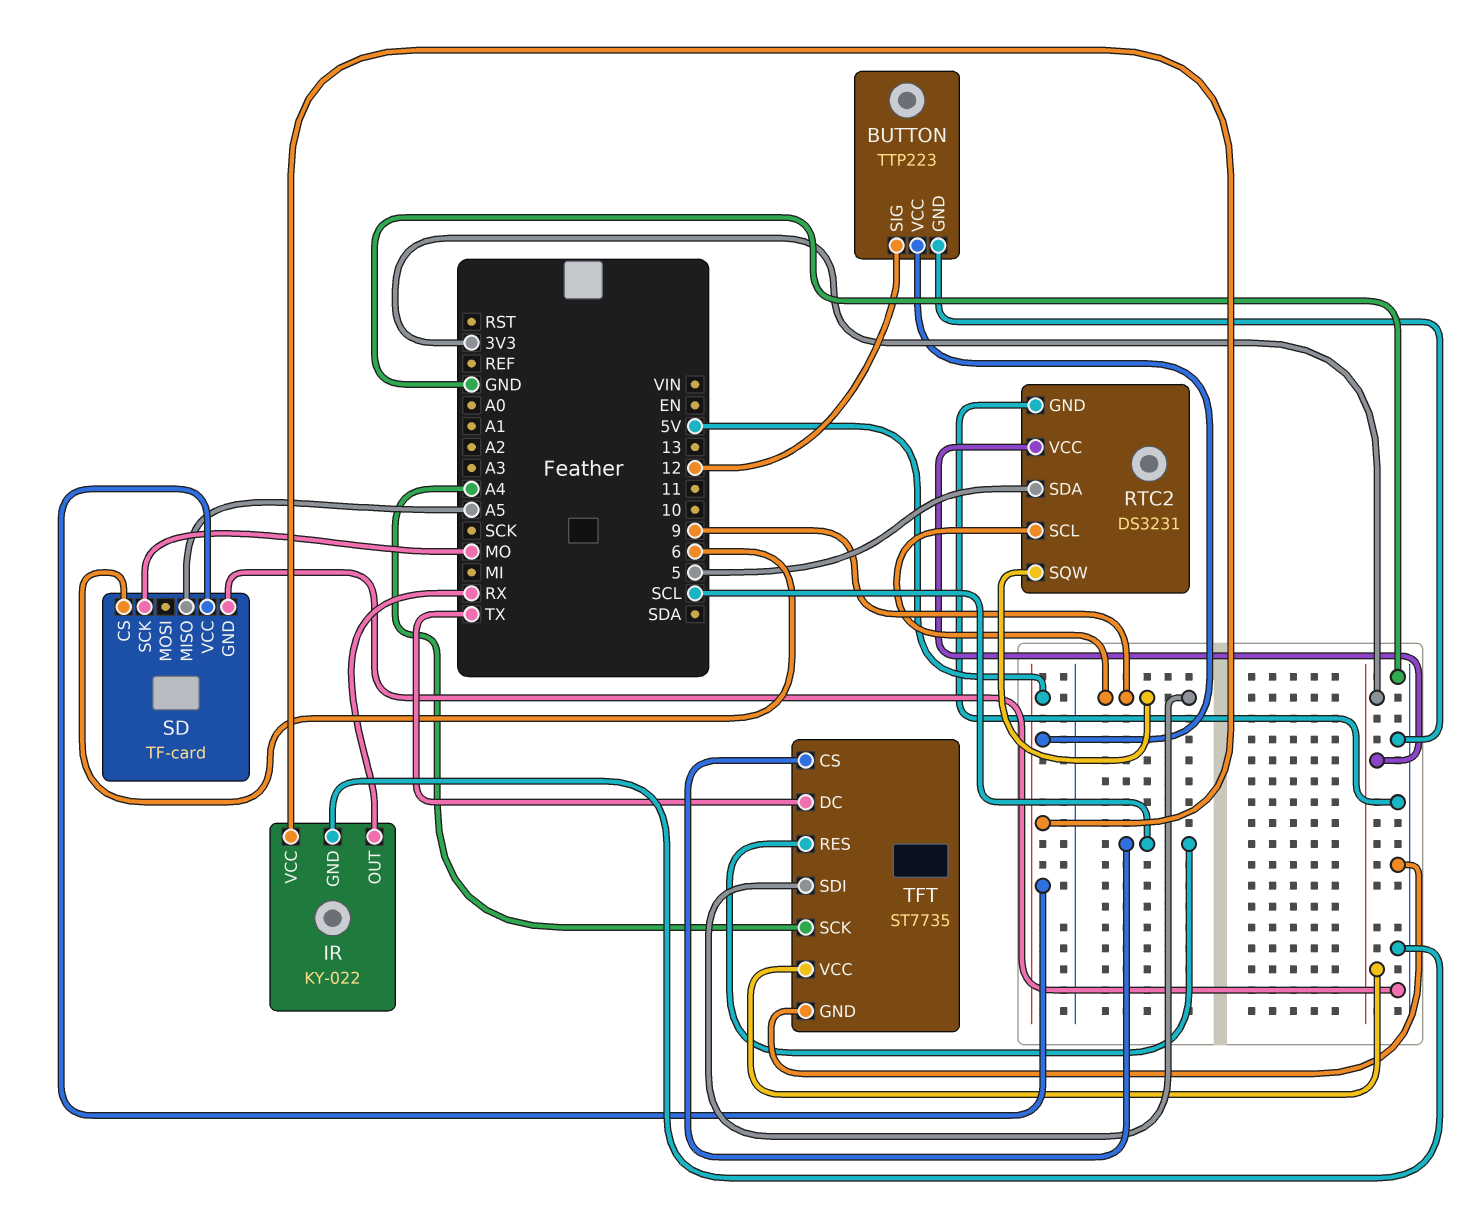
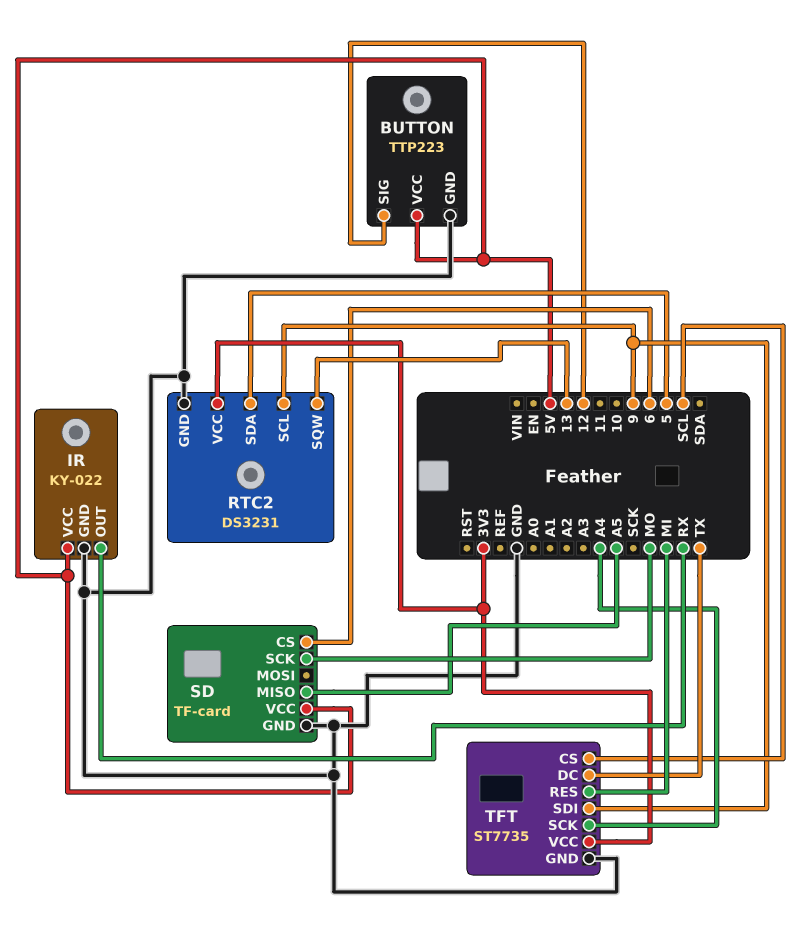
RTC2 pin SQW: 9 -> 13
TFT pin RES: SCL -> MI

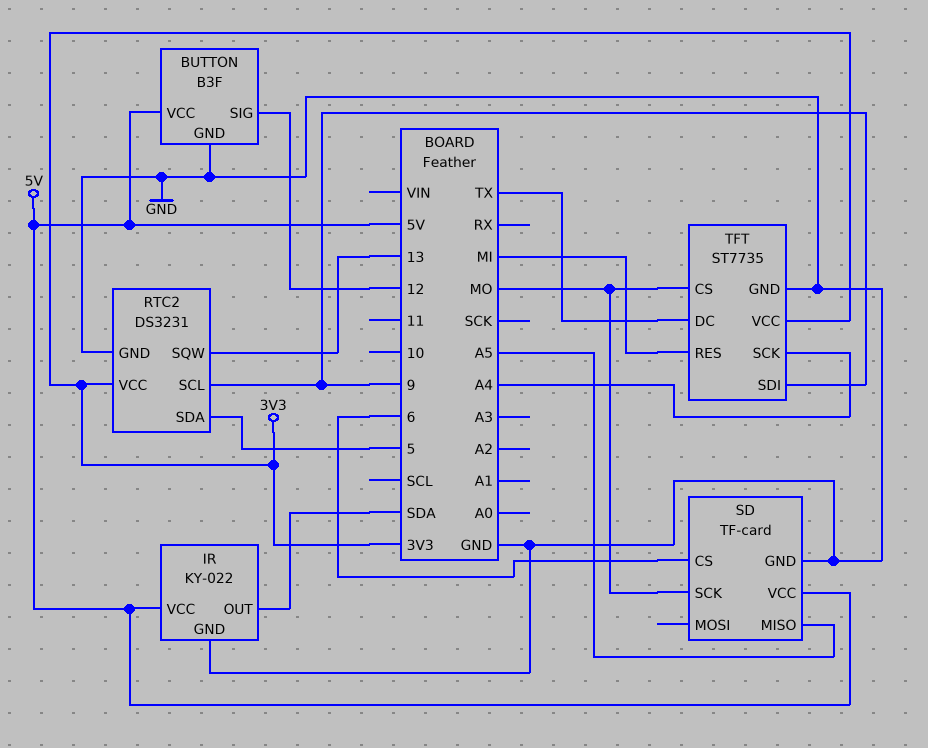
BUTTON: TTP223 -> B3F
IR pin OUT: RX -> SDA
TFT pin CS: SCL -> MO

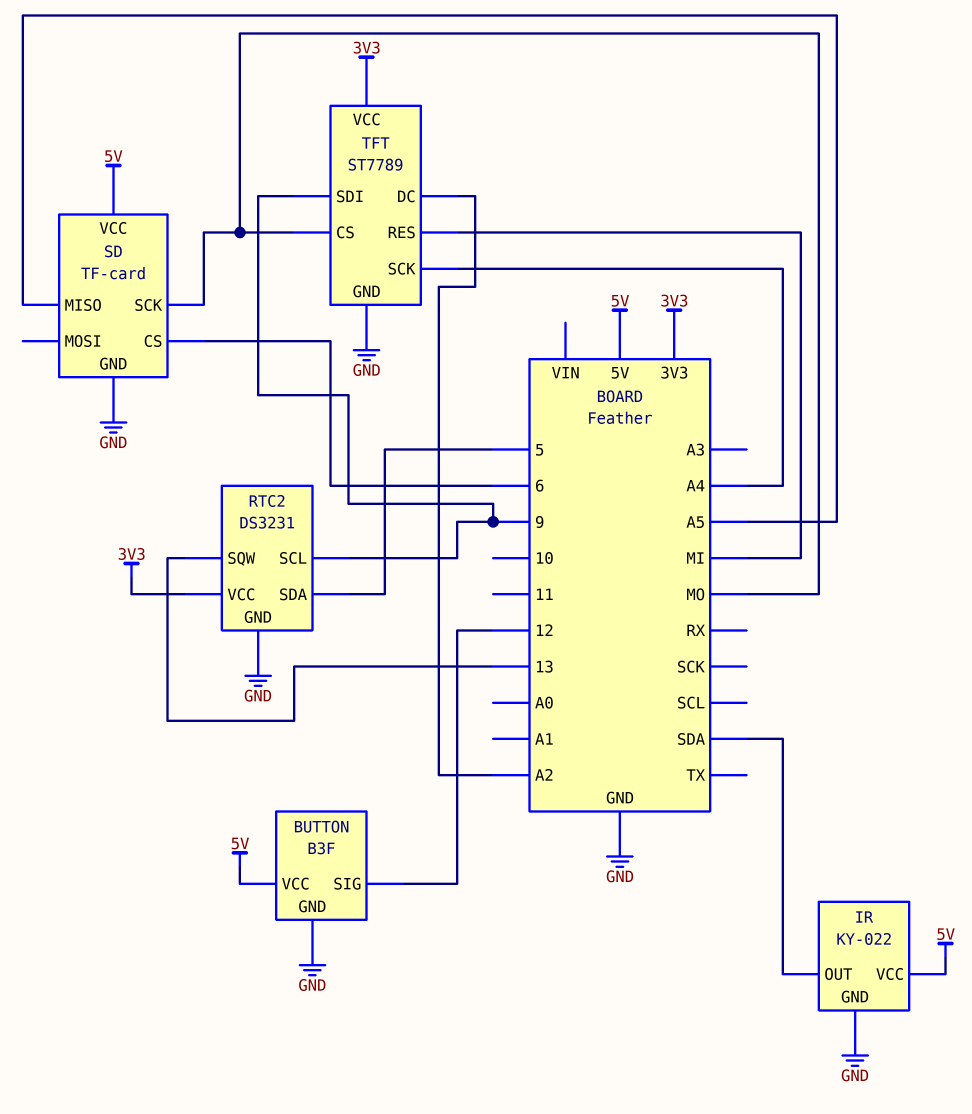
TFT: ST7735 -> ST7789
TFT pin DC: TX -> A2

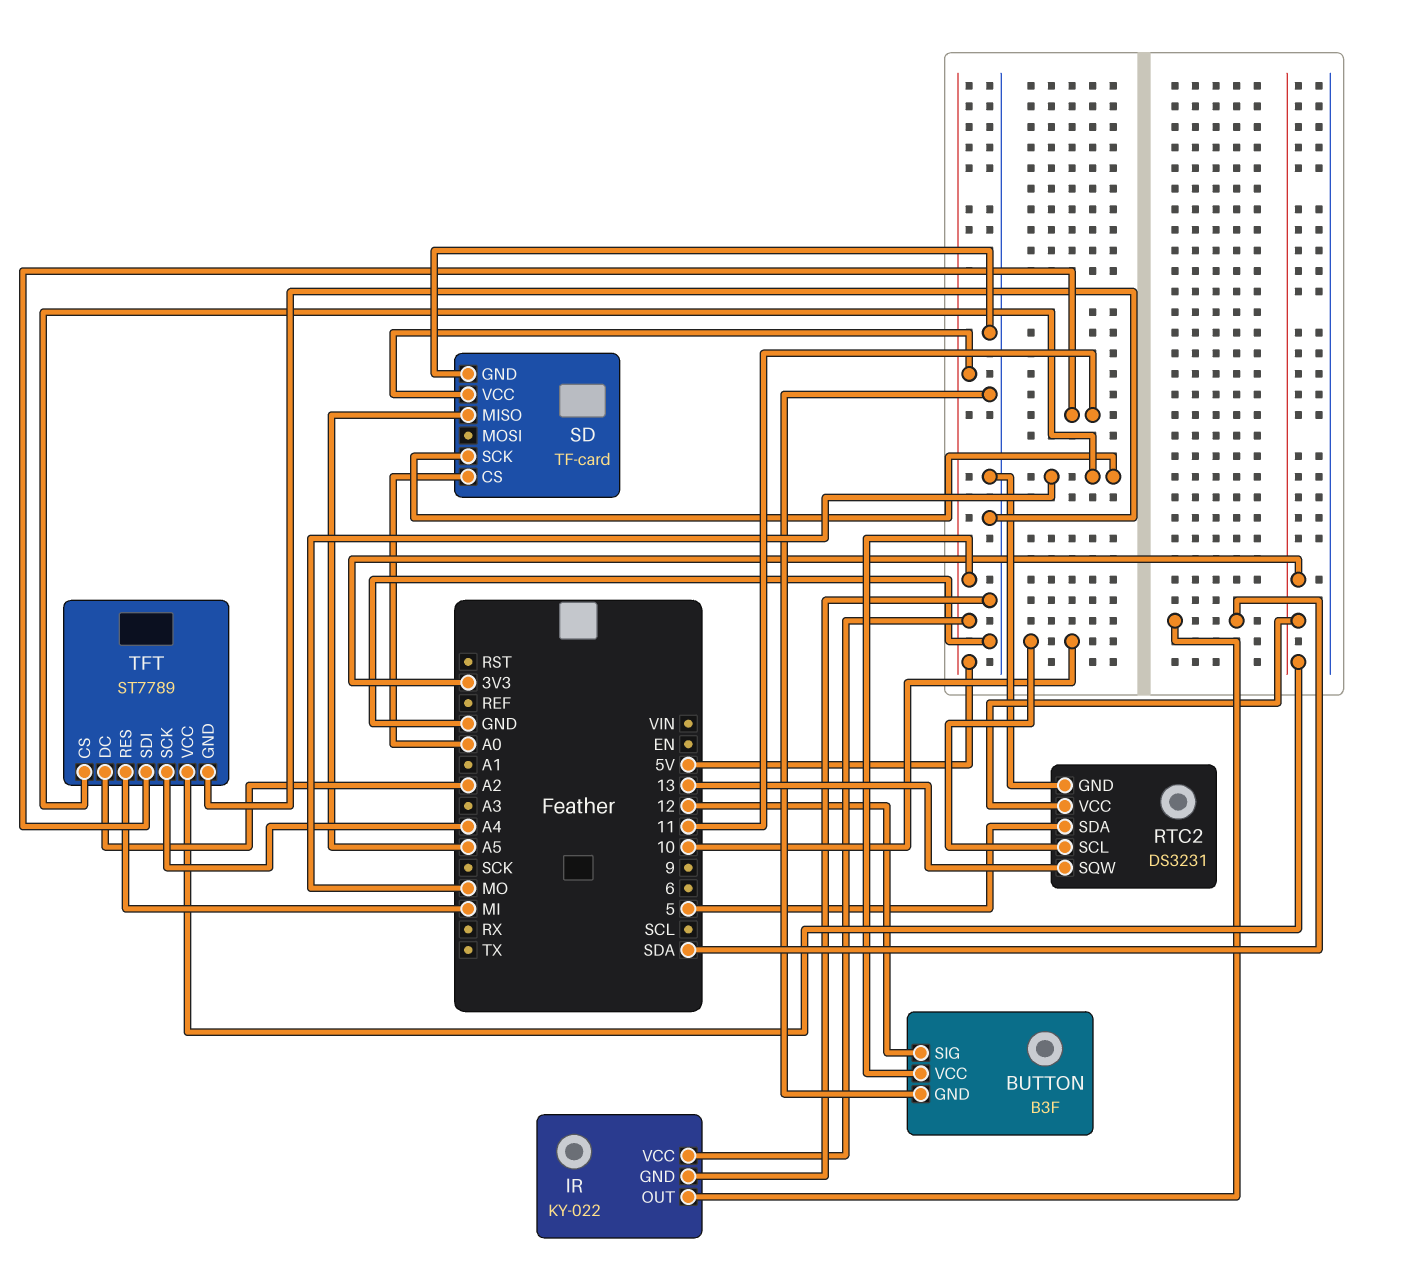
RTC2 pin SCL: 9 -> 10
SD pin CS: 6 -> A0
TFT pin SDI: 9 -> 11

